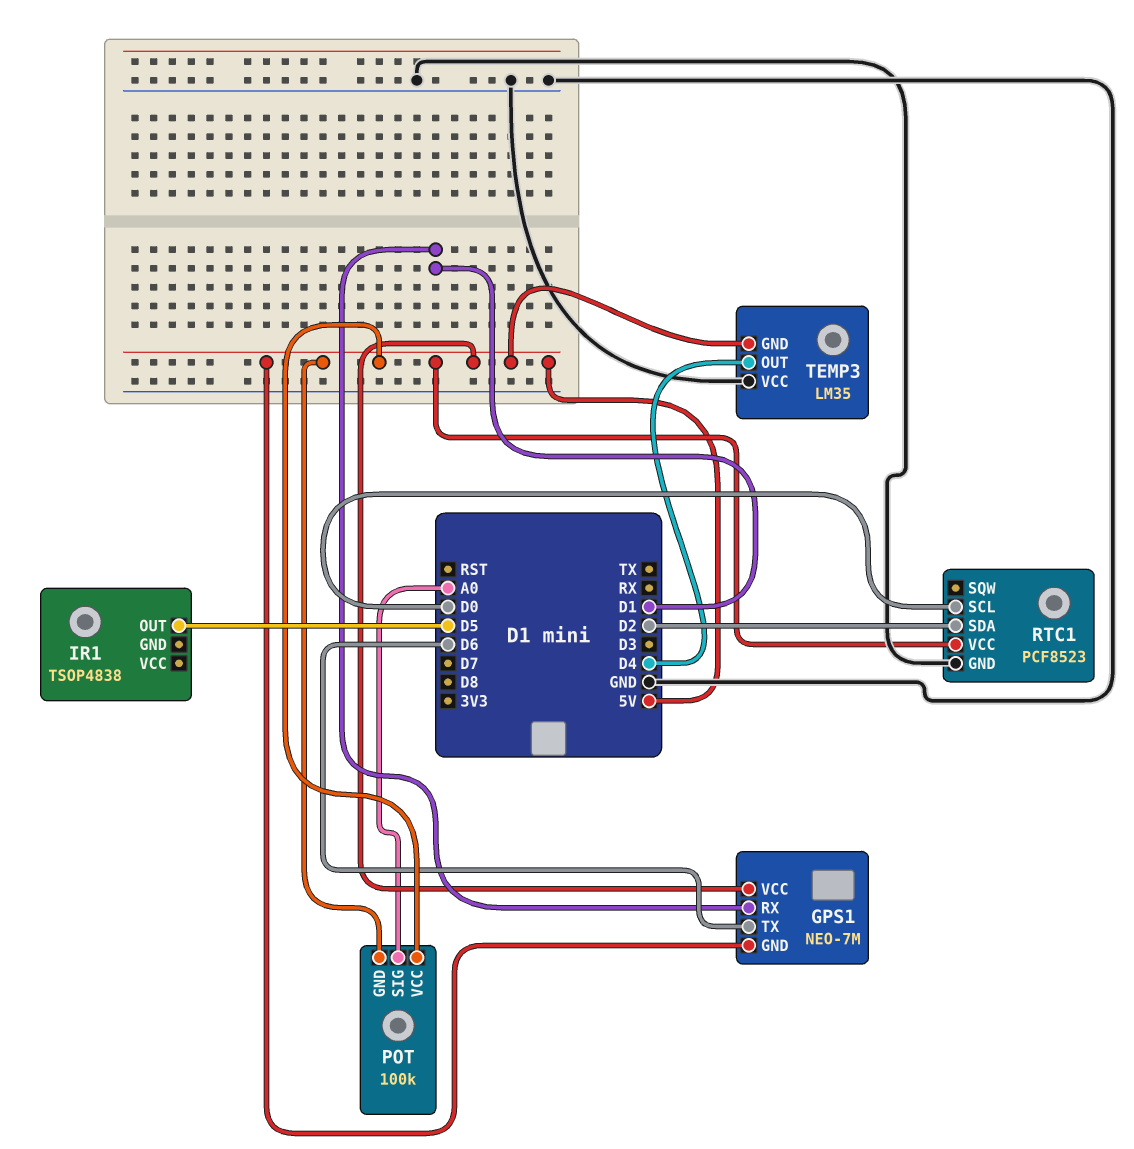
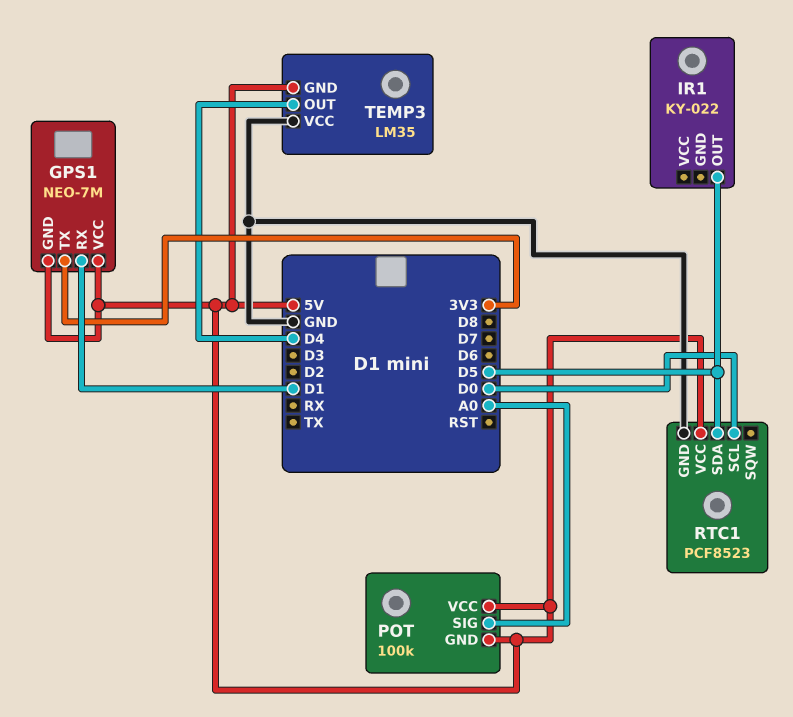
GPS1 pin TX: D6 -> 3V3
IR1: TSOP4838 -> KY-022
RTC1 pin SDA: D2 -> D5

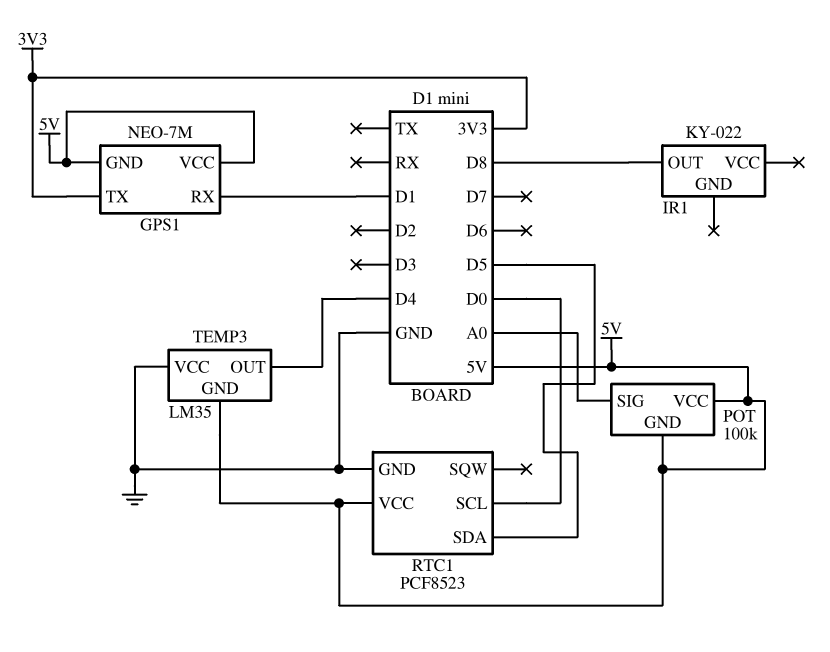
IR1 pin OUT: D5 -> D8

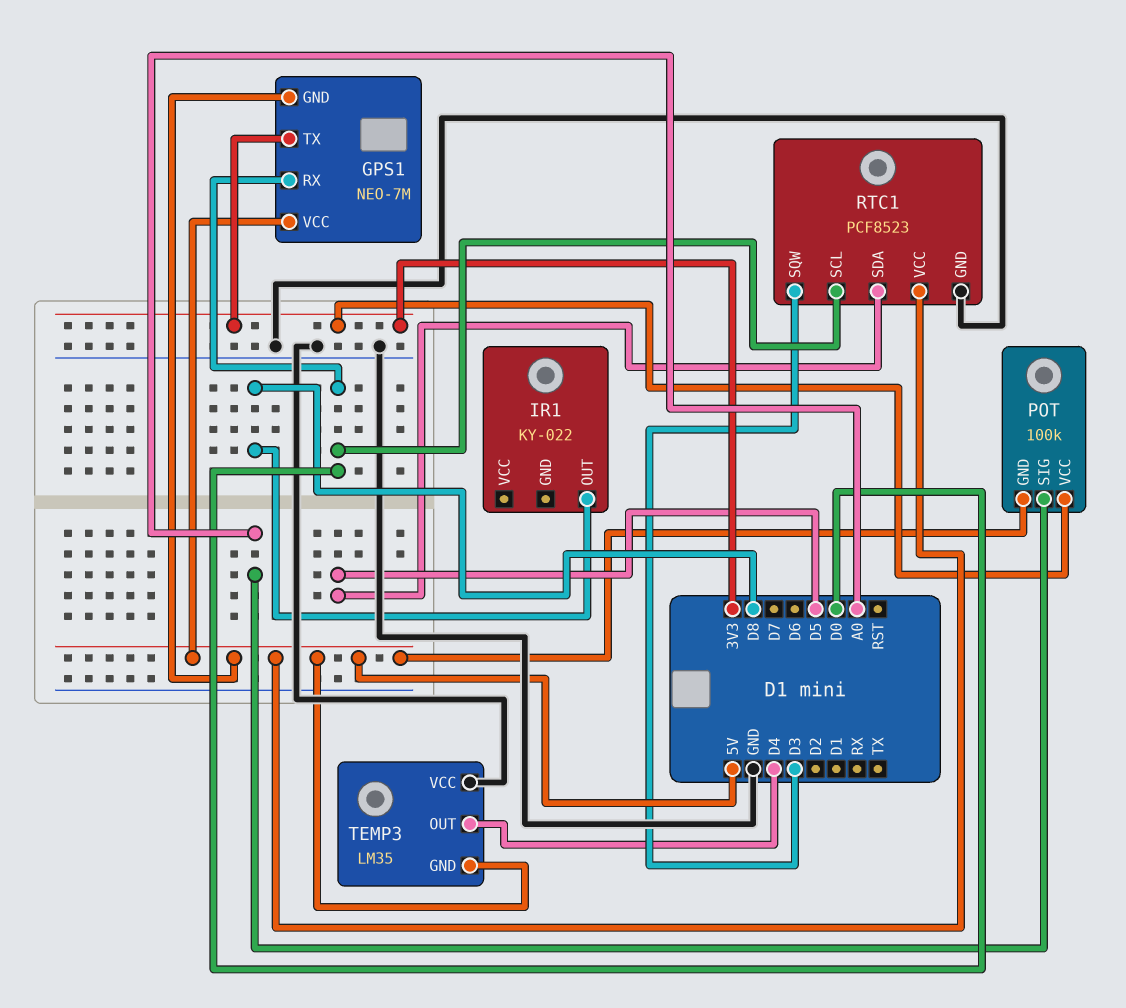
GPS1 pin RX: D1 -> D0
POT pin VCC: 5V -> 3V3
RTC1 pin SQW: none -> D3

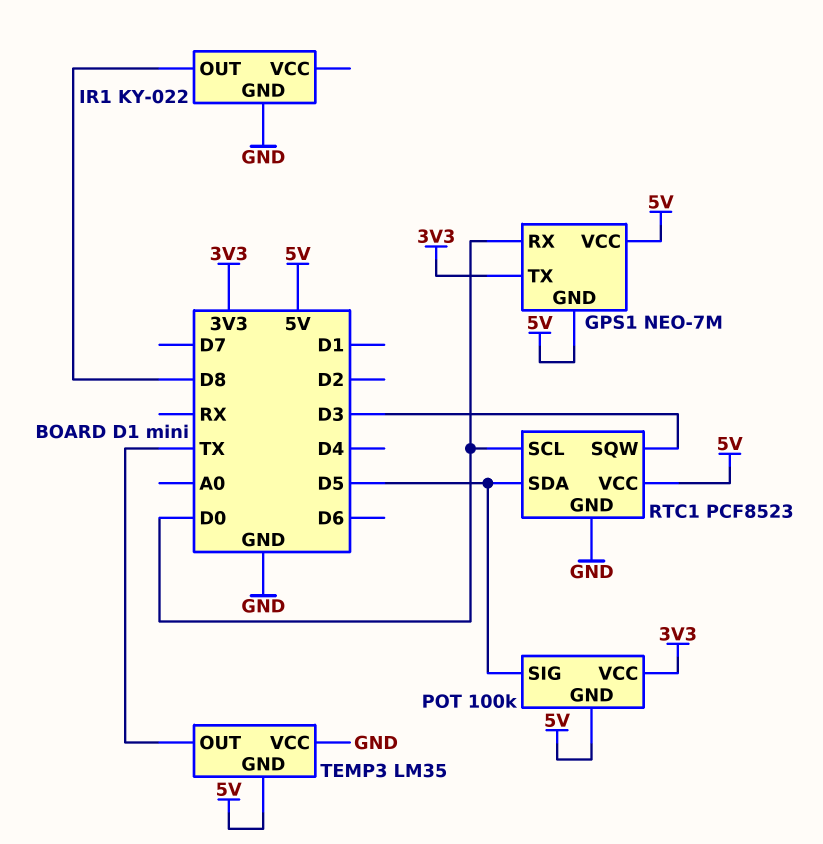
IR1 pin GND: none -> GND
POT pin SIG: A0 -> D5
TEMP3 pin OUT: D4 -> TX

